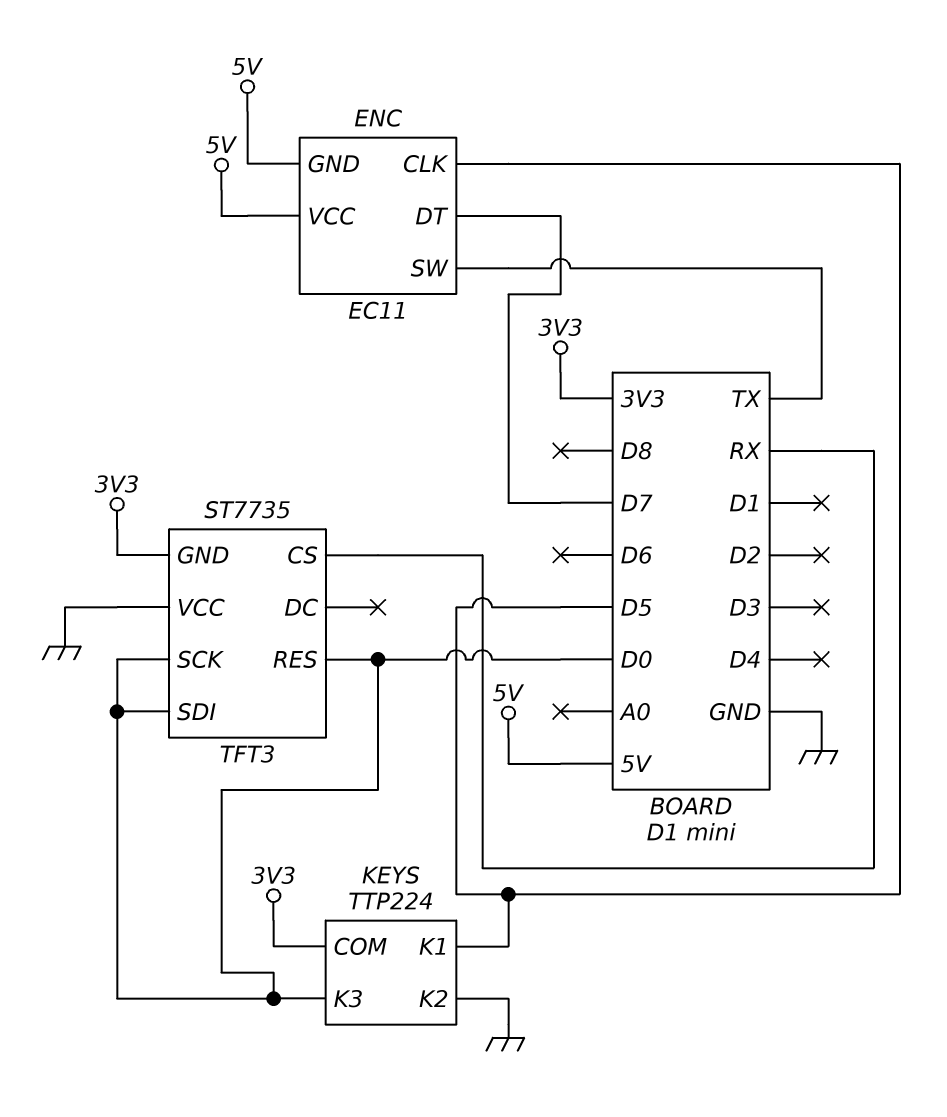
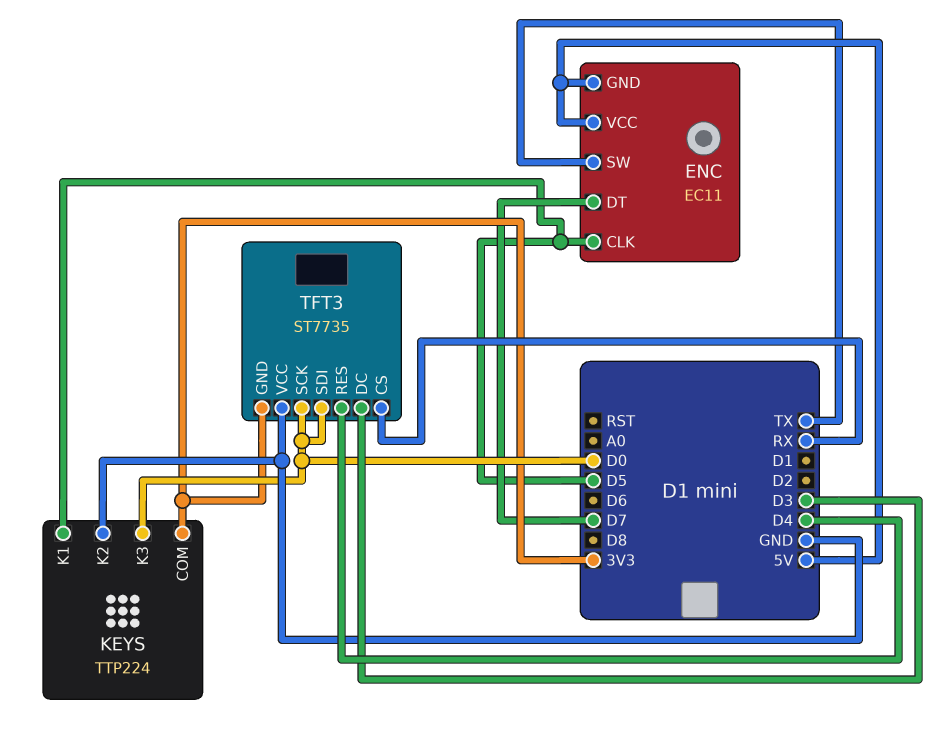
TFT3 pin DC: none -> D3
TFT3 pin RES: D0 -> D4

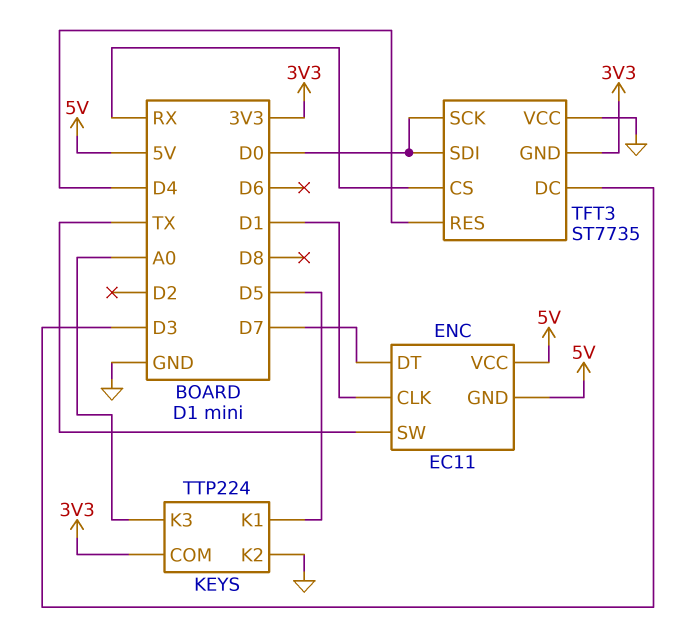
ENC pin CLK: D5 -> D1
KEYS pin K3: D0 -> A0

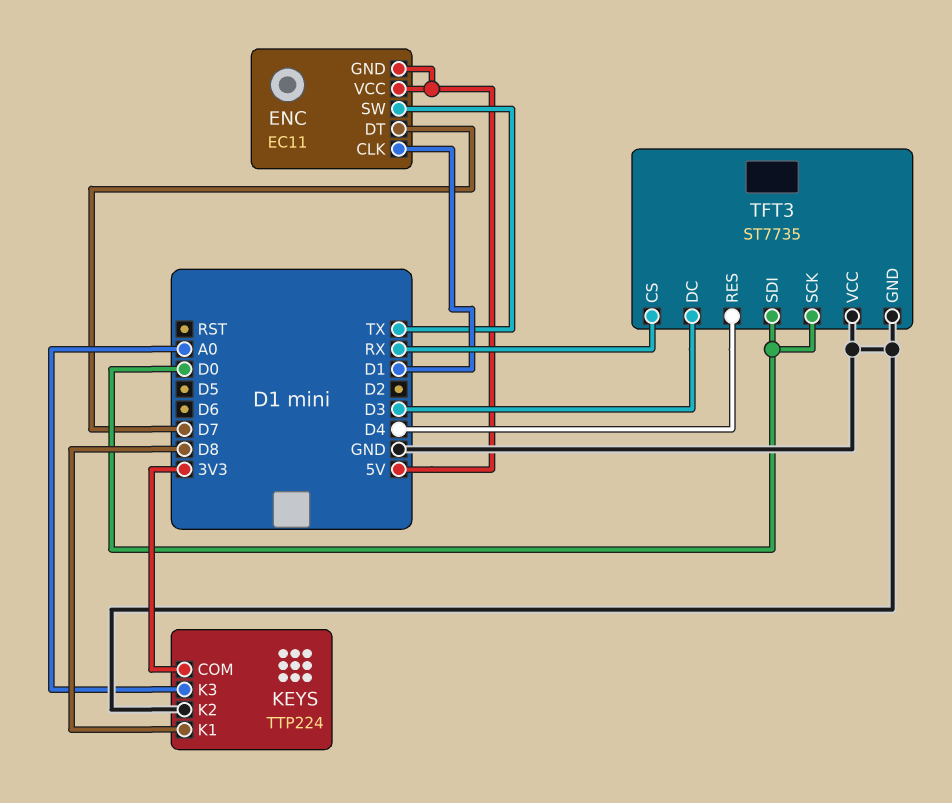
KEYS pin K1: D5 -> D8
TFT3 pin GND: 3V3 -> GND

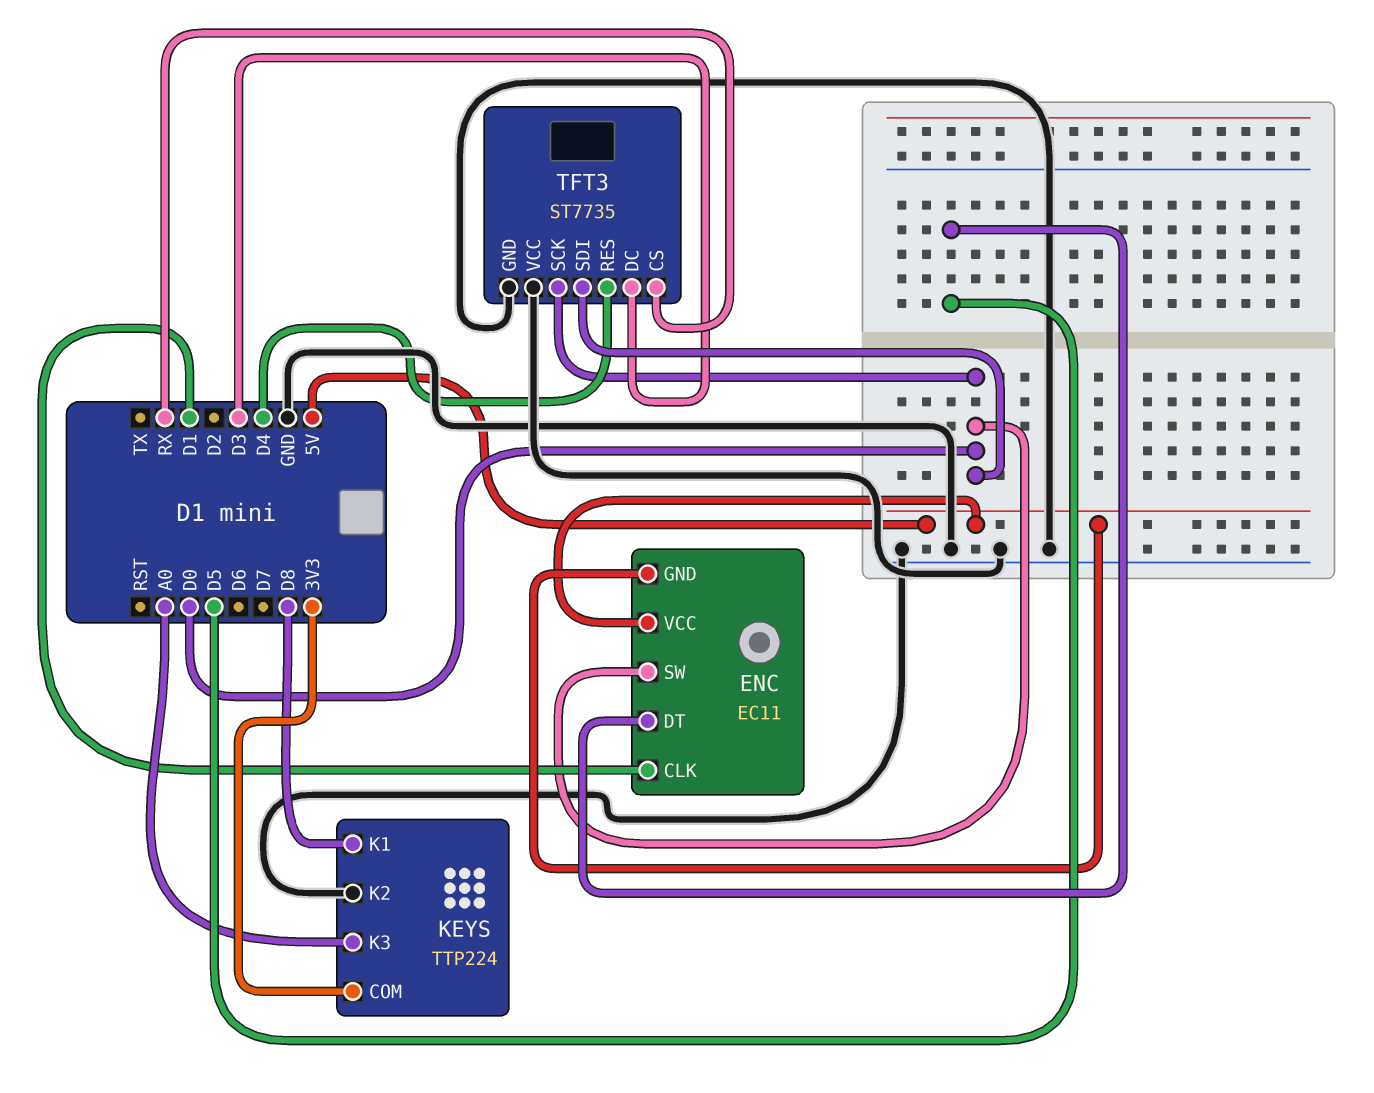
ENC pin DT: D7 -> D5
ENC pin SW: TX -> D0

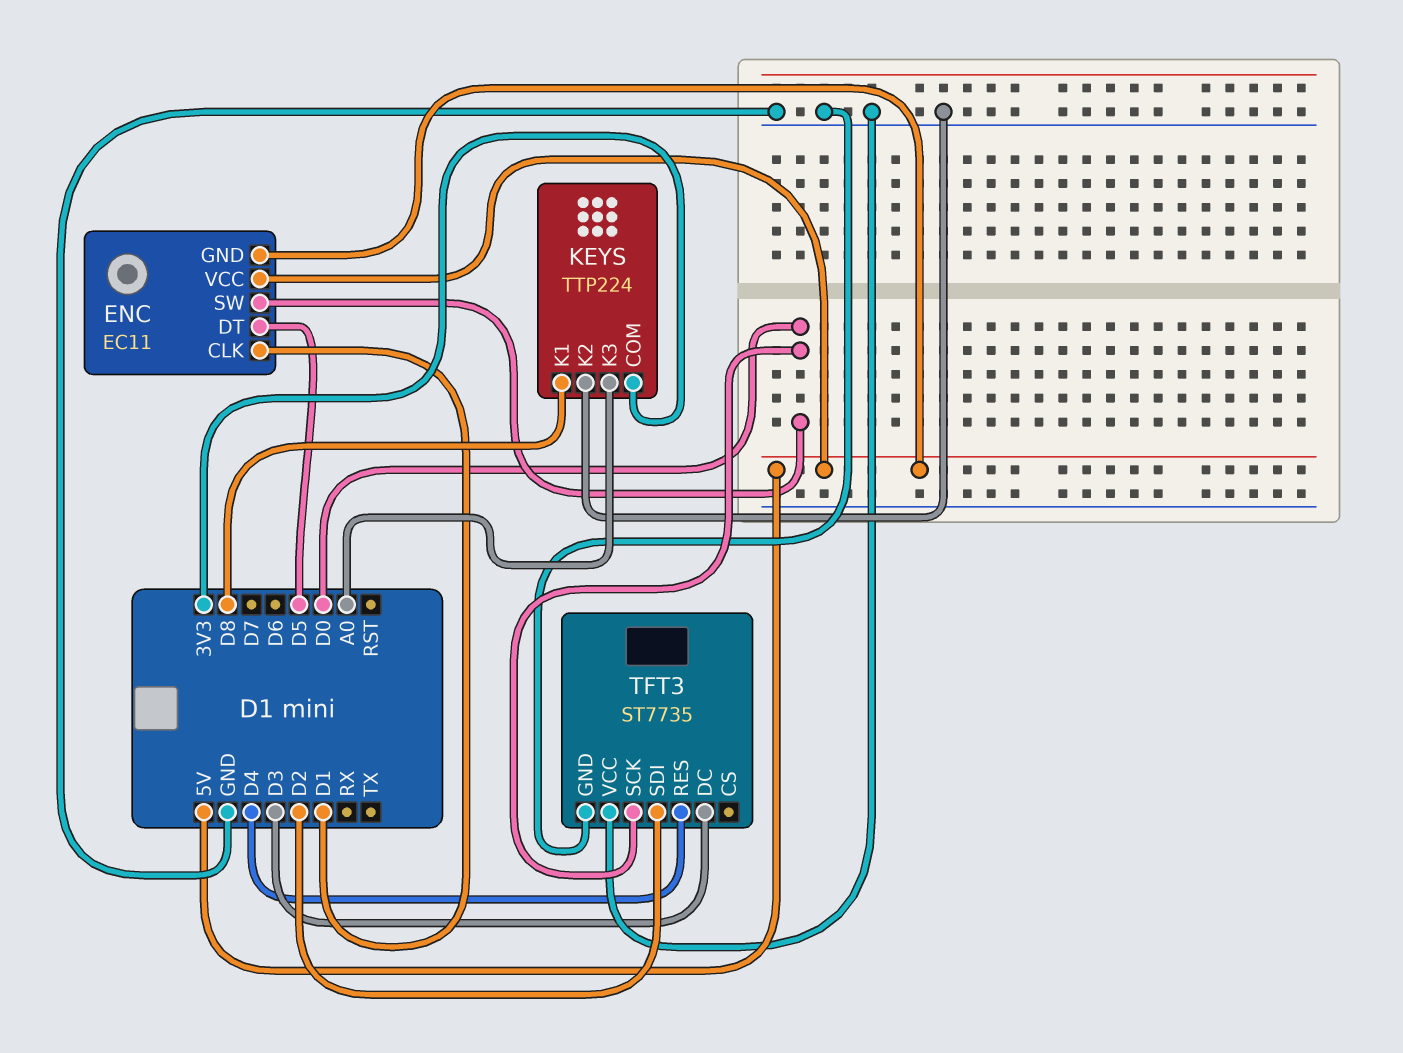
TFT3 pin CS: RX -> none
TFT3 pin SDI: D0 -> D2

